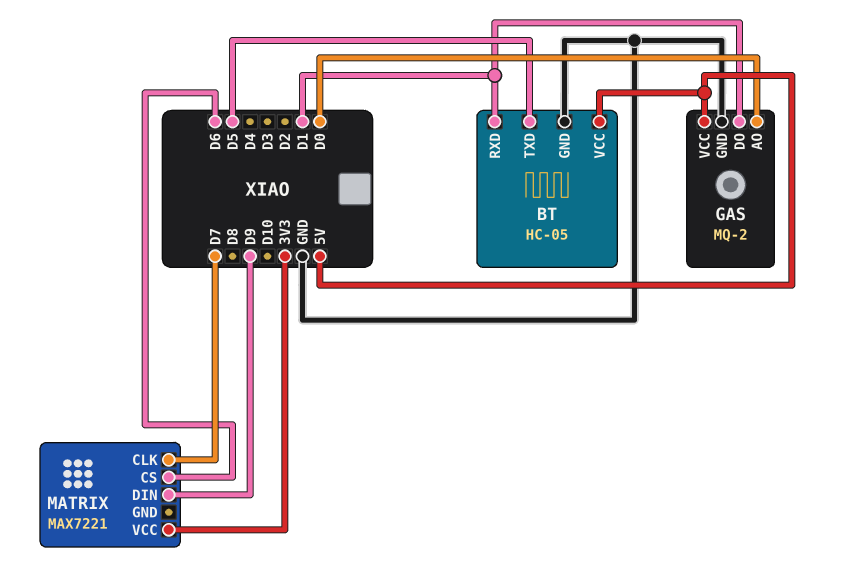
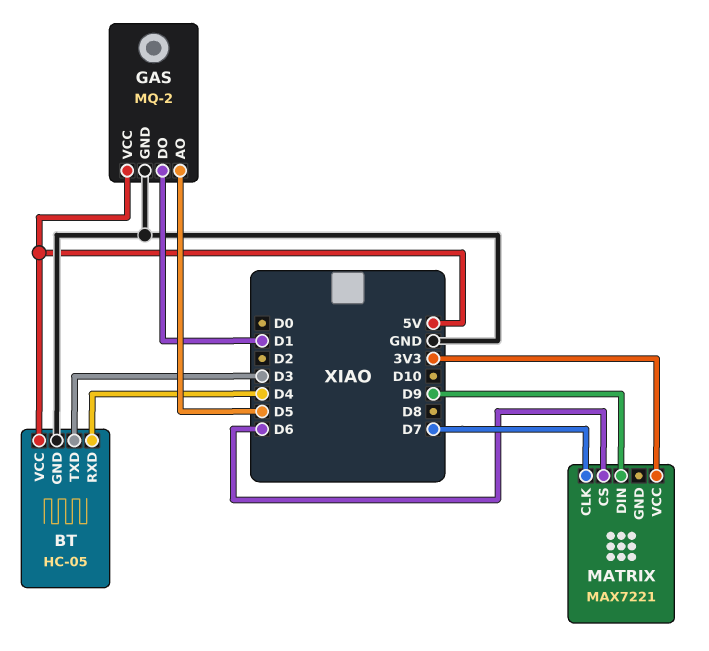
BT pin RXD: D1 -> D4
BT pin TXD: D5 -> D3
GAS pin AO: D0 -> D5

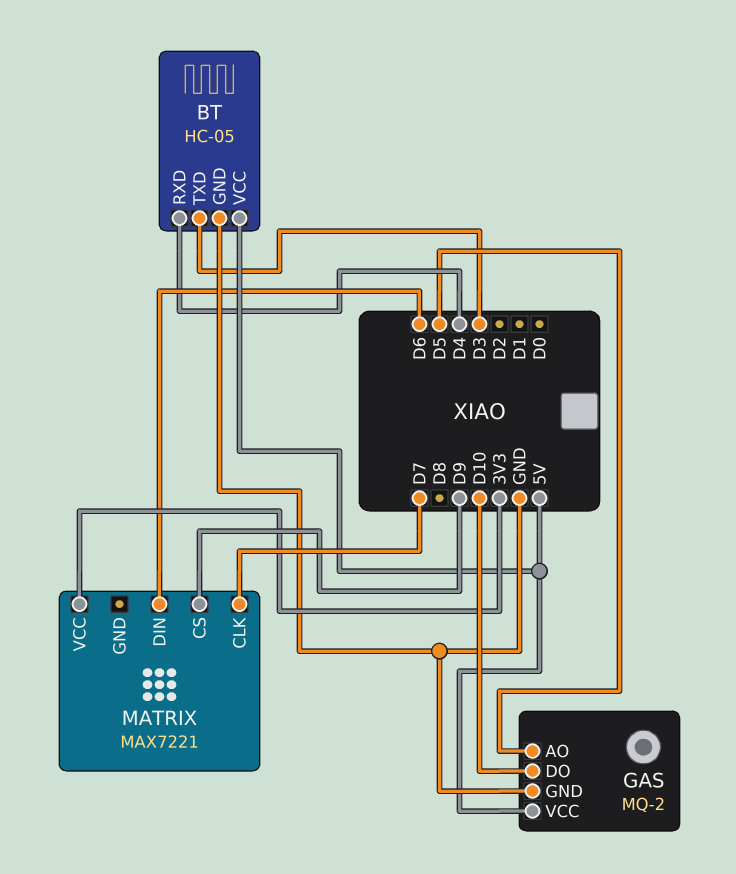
GAS pin DO: D1 -> D10
MATRIX pin CS: D6 -> D9
MATRIX pin DIN: D9 -> D6

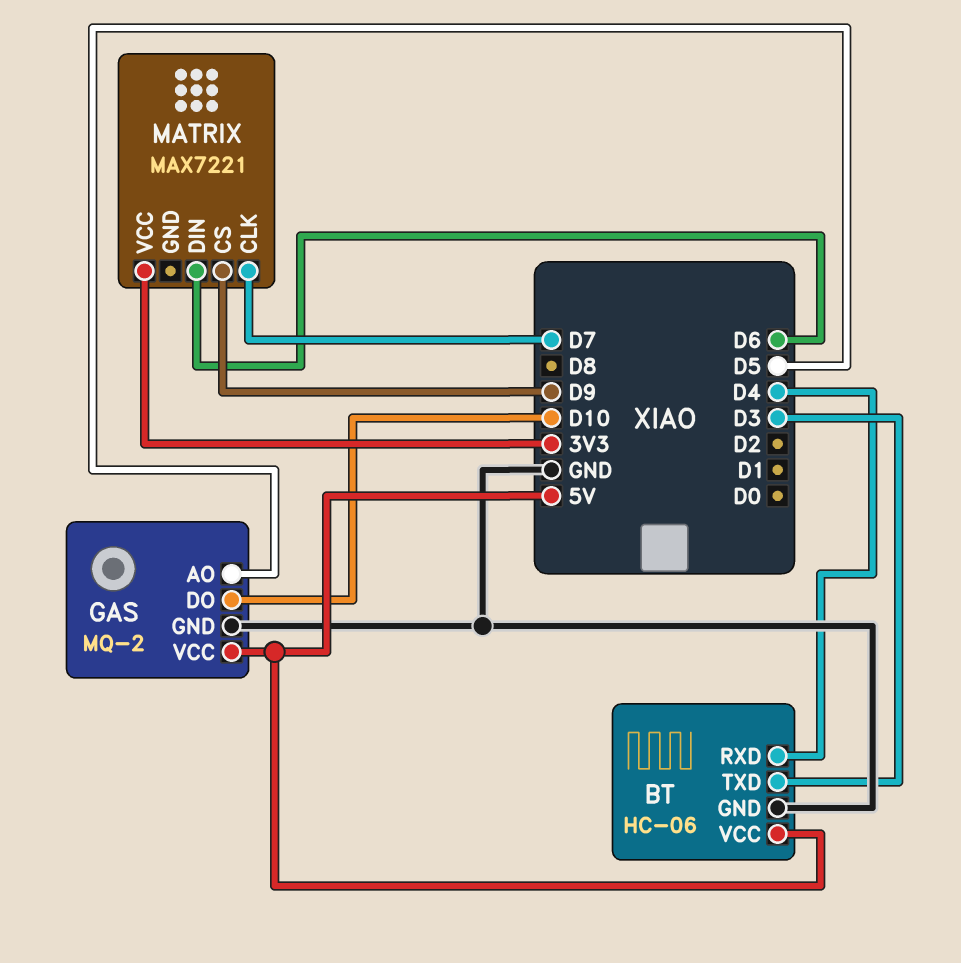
BT: HC-05 -> HC-06

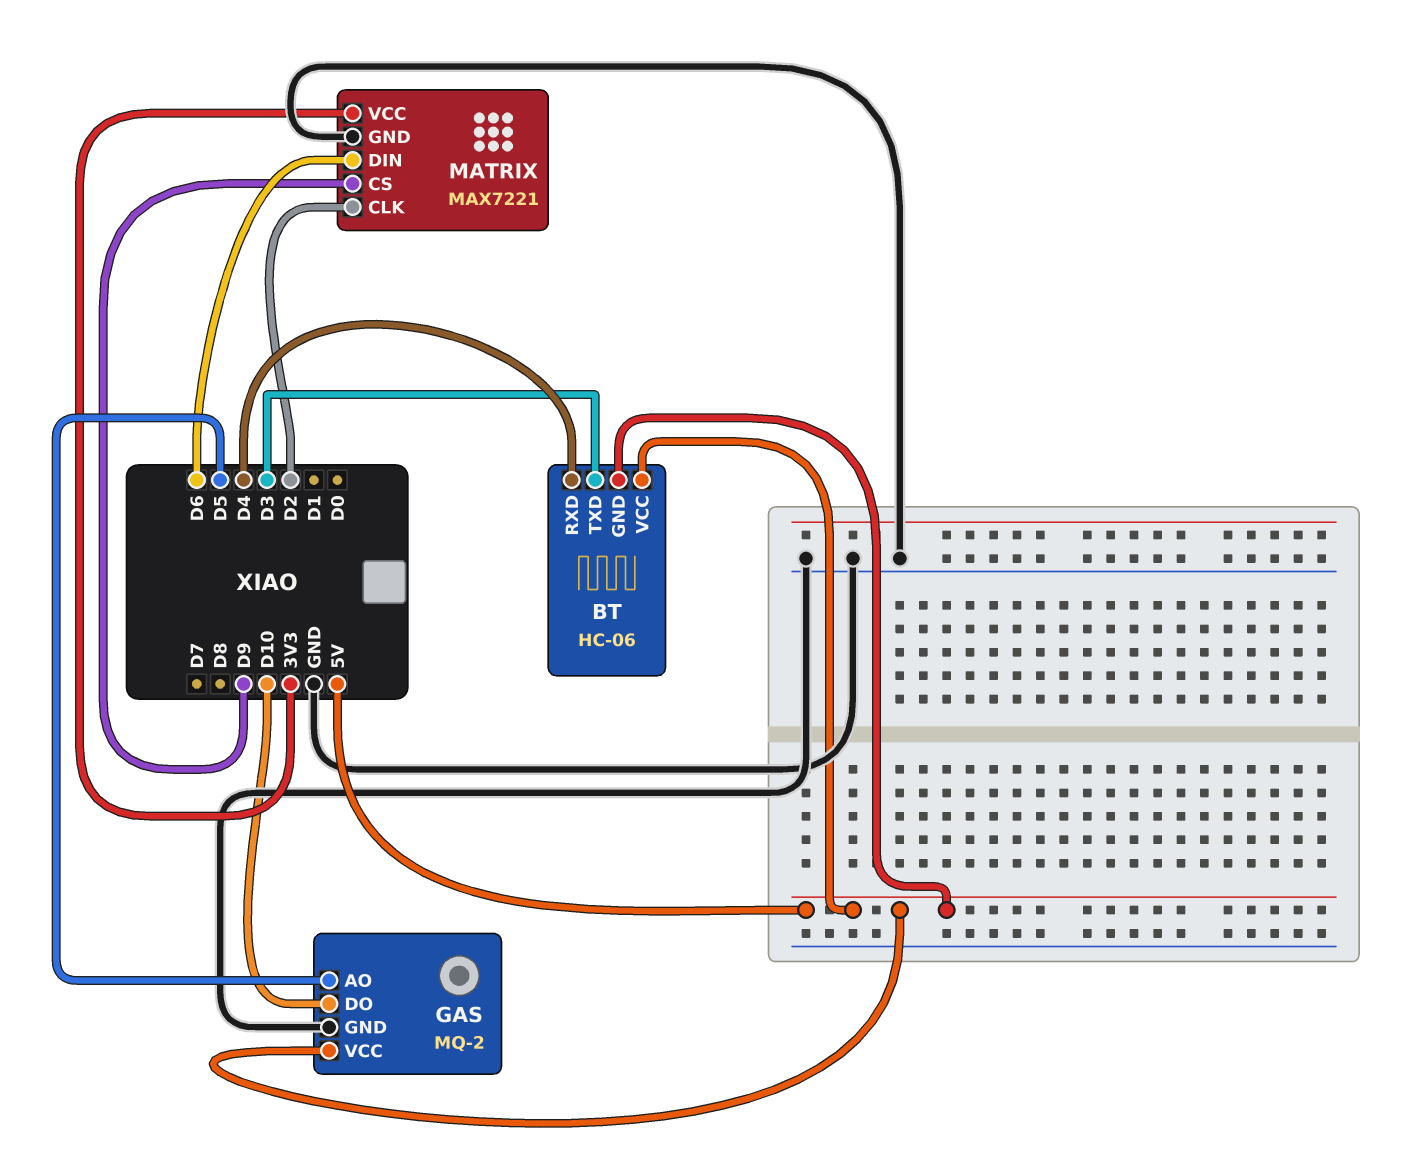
BT pin GND: GND -> 5V
MATRIX pin CLK: D7 -> D2
MATRIX pin GND: none -> GND

